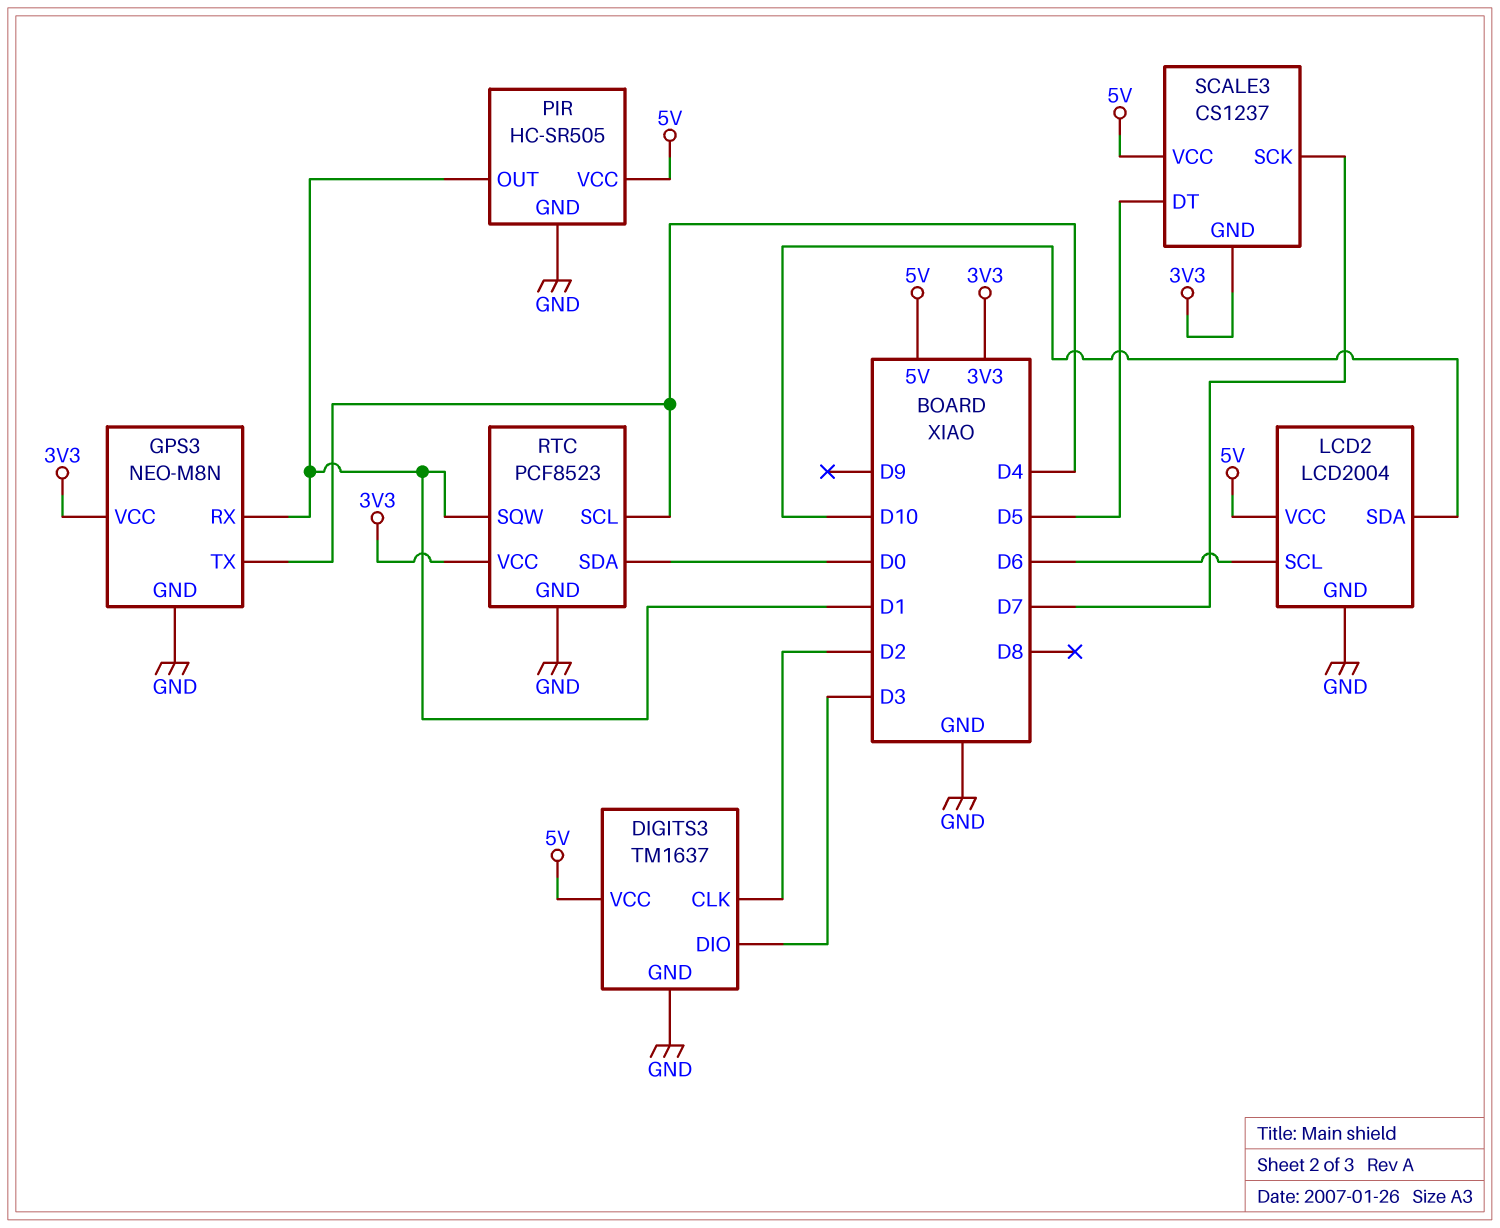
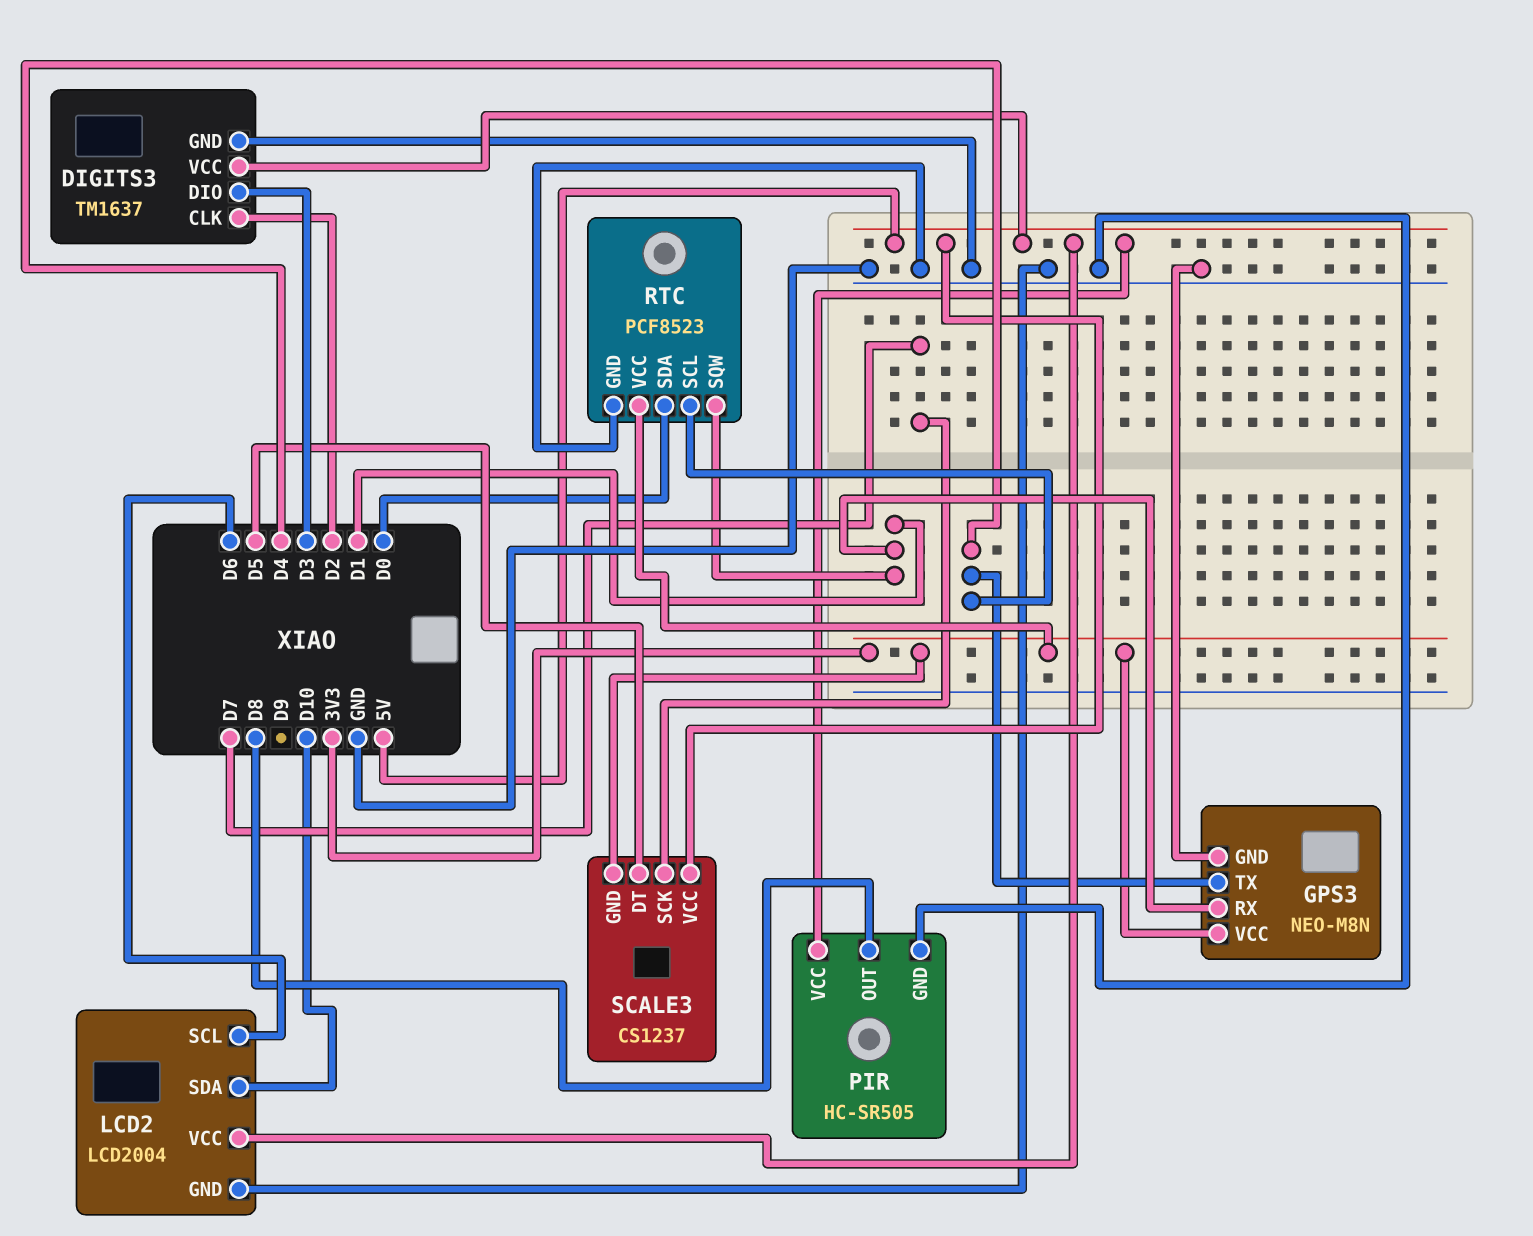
PIR pin OUT: D1 -> D8

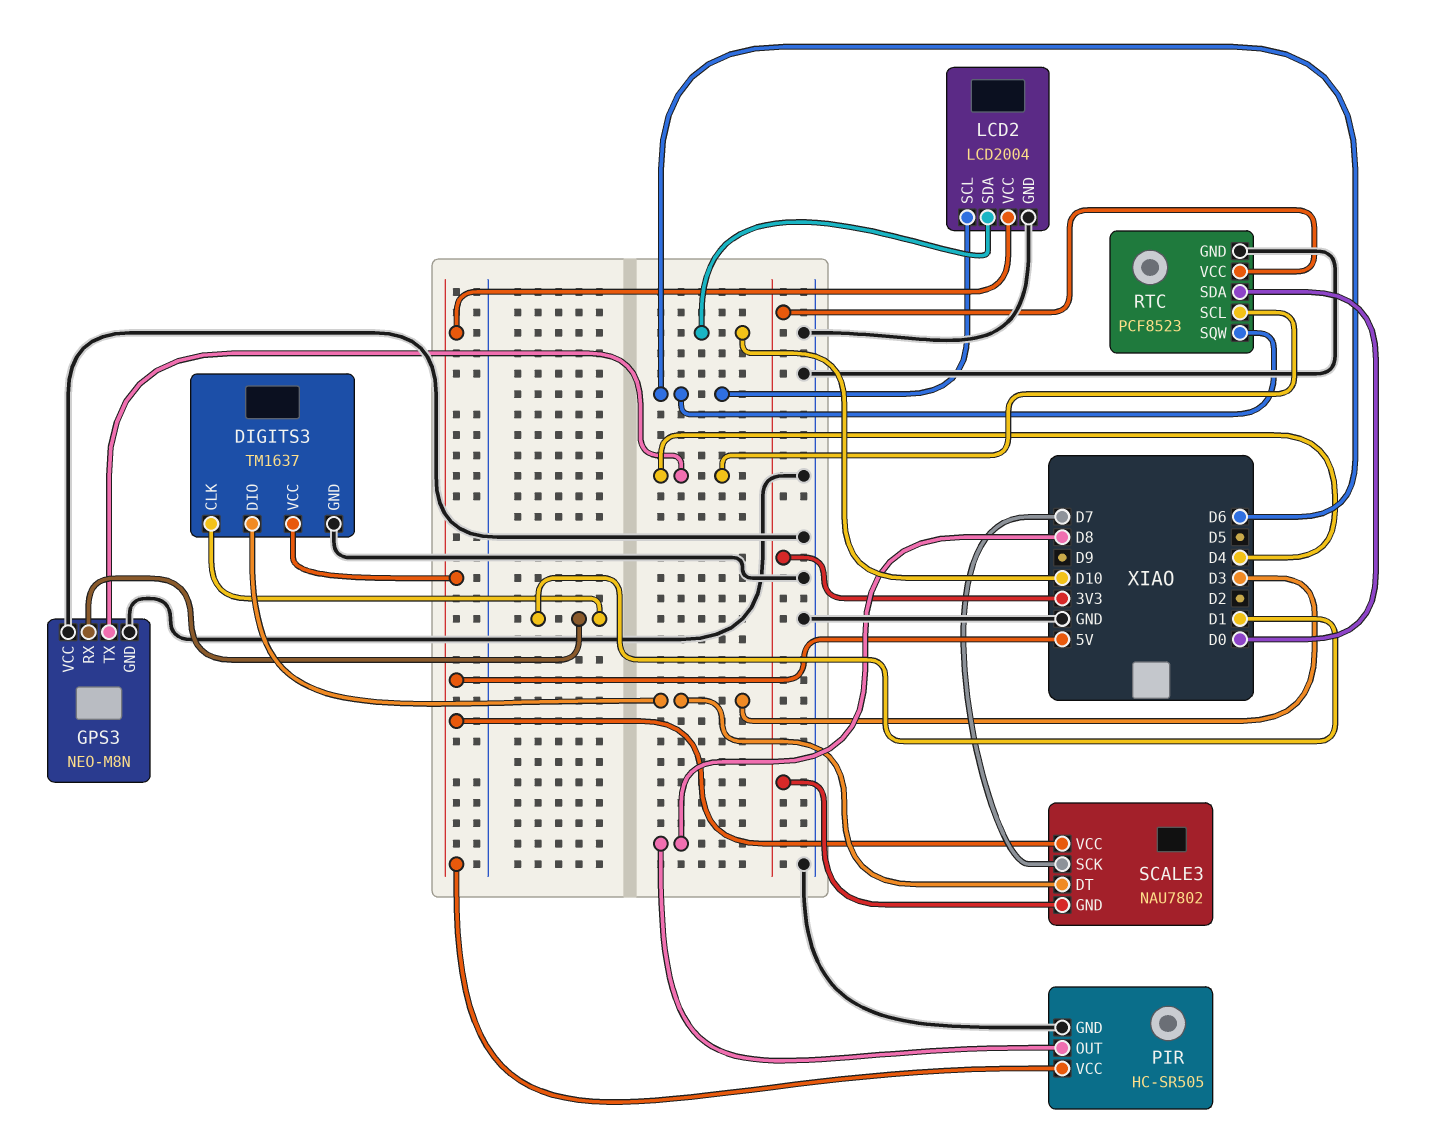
DIGITS3 pin CLK: D2 -> D1
GPS3 pin VCC: 3V3 -> GND
RTC pin SQW: D1 -> D6
SCALE3: CS1237 -> NAU7802
SCALE3 pin DT: D5 -> D3

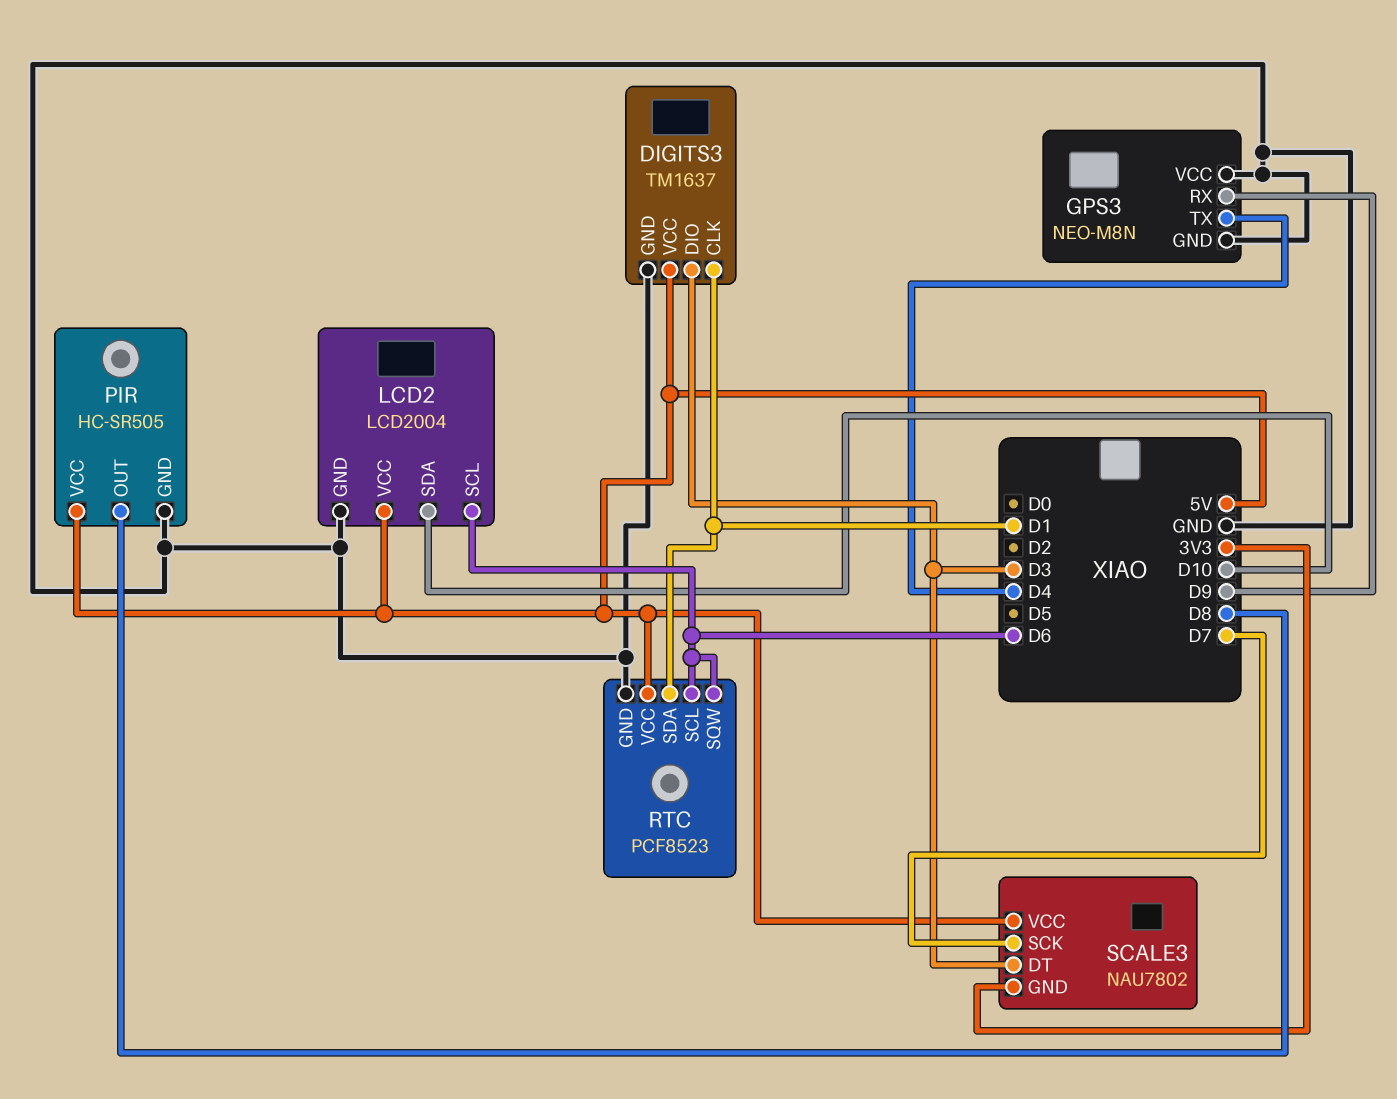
GPS3 pin RX: D1 -> D9
RTC pin SCL: D4 -> D6
RTC pin SDA: D0 -> D1
RTC pin VCC: 3V3 -> 5V

